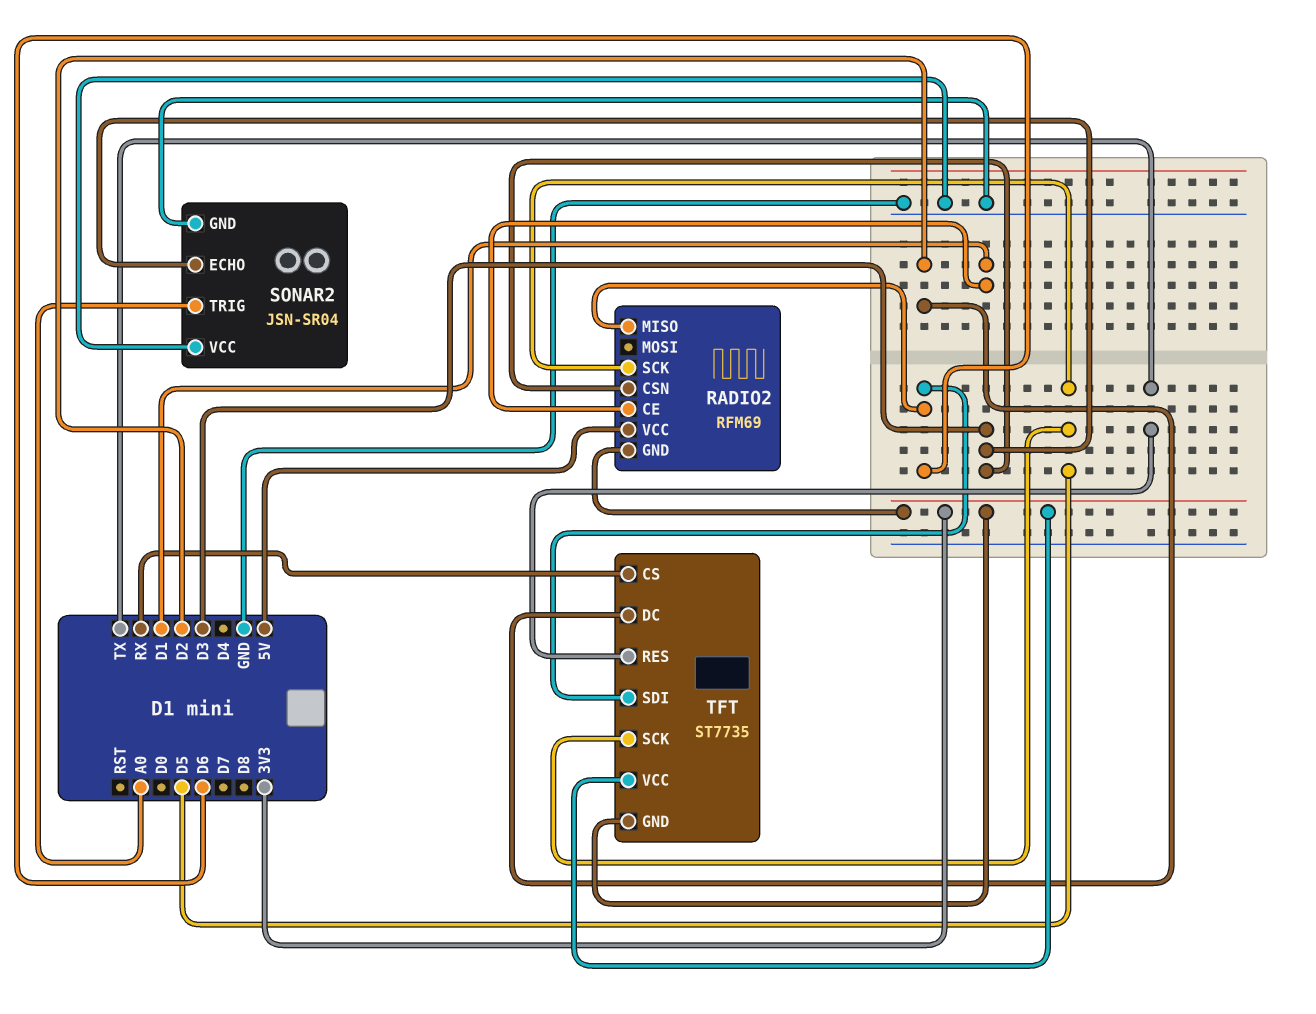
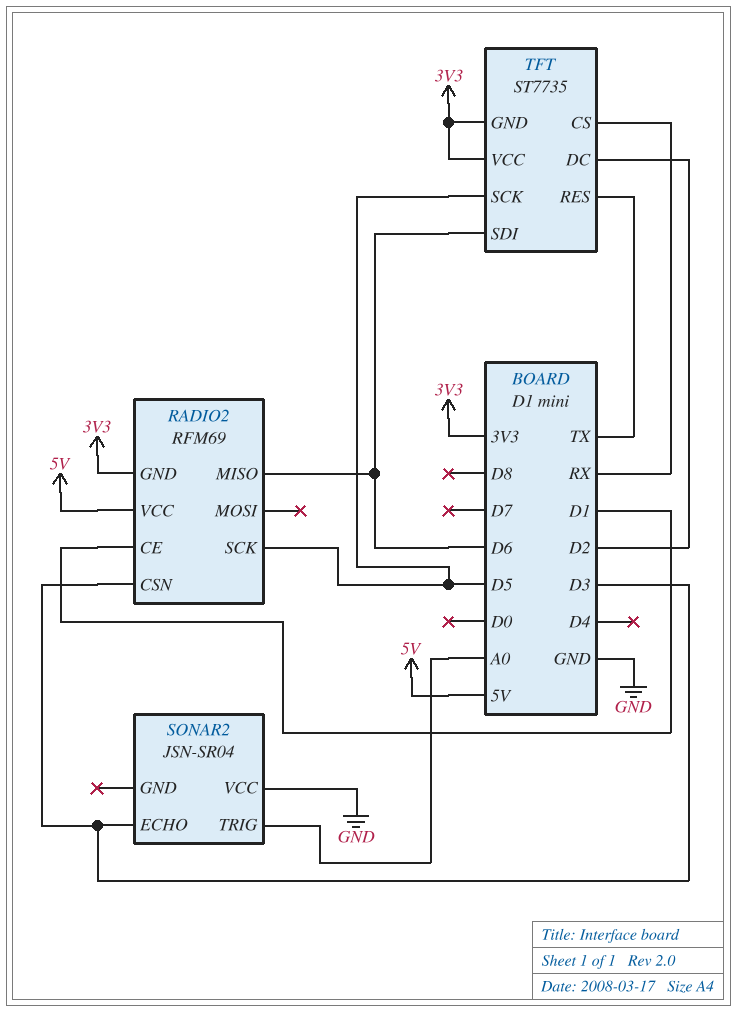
SONAR2 pin GND: GND -> none

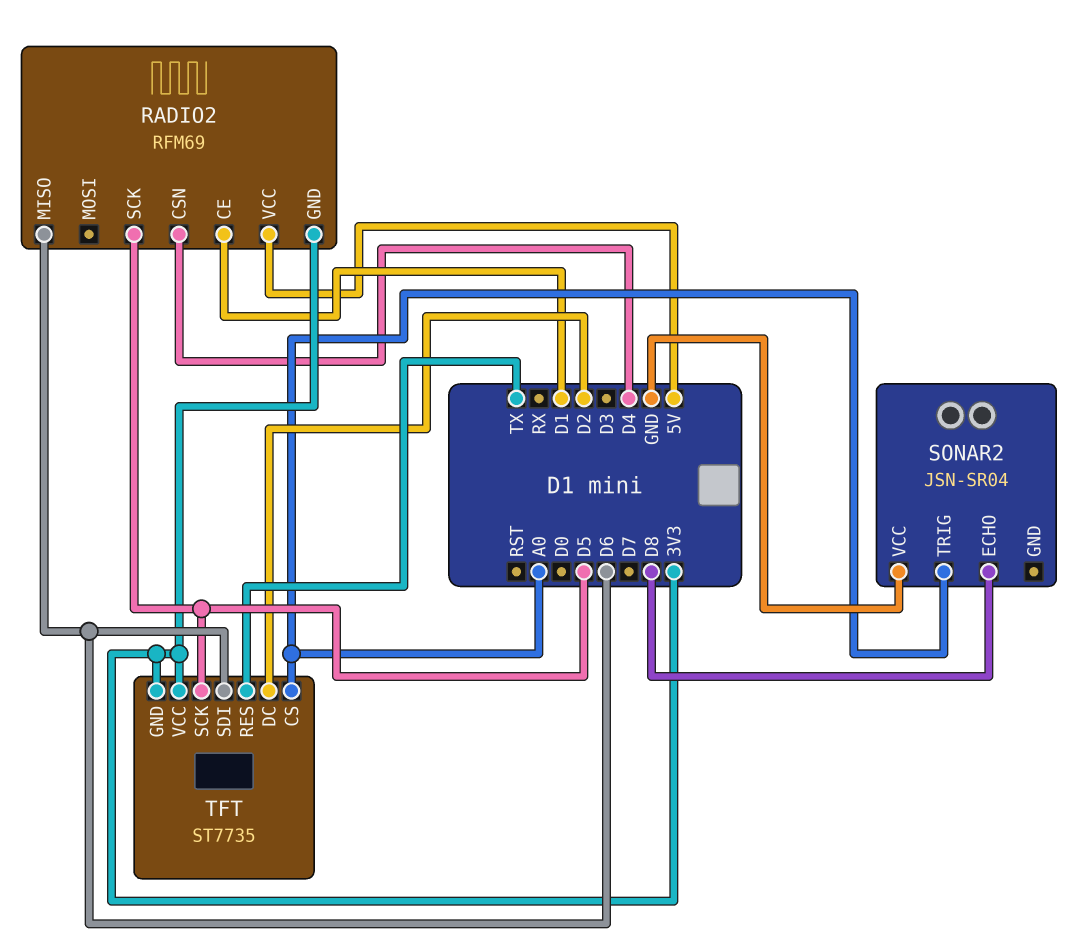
RADIO2 pin CSN: D3 -> D4
SONAR2 pin ECHO: D3 -> D8
TFT pin CS: RX -> A0

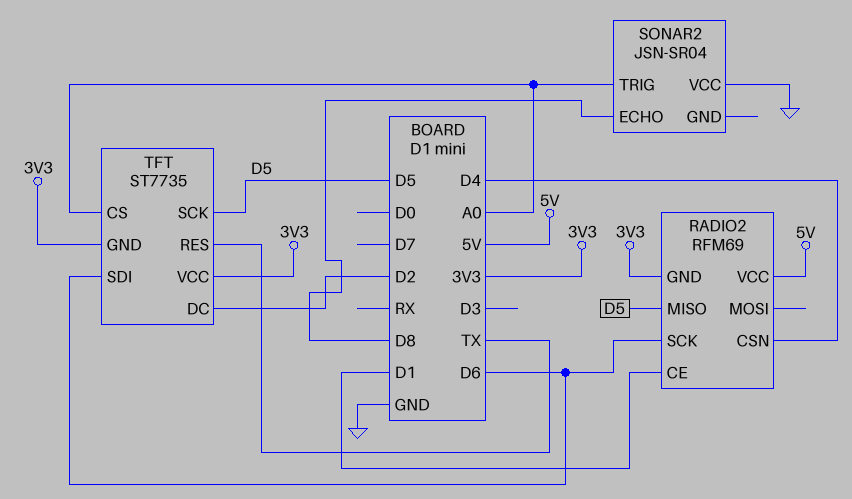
RADIO2 pin MISO: D6 -> D5
RADIO2 pin SCK: D5 -> D6

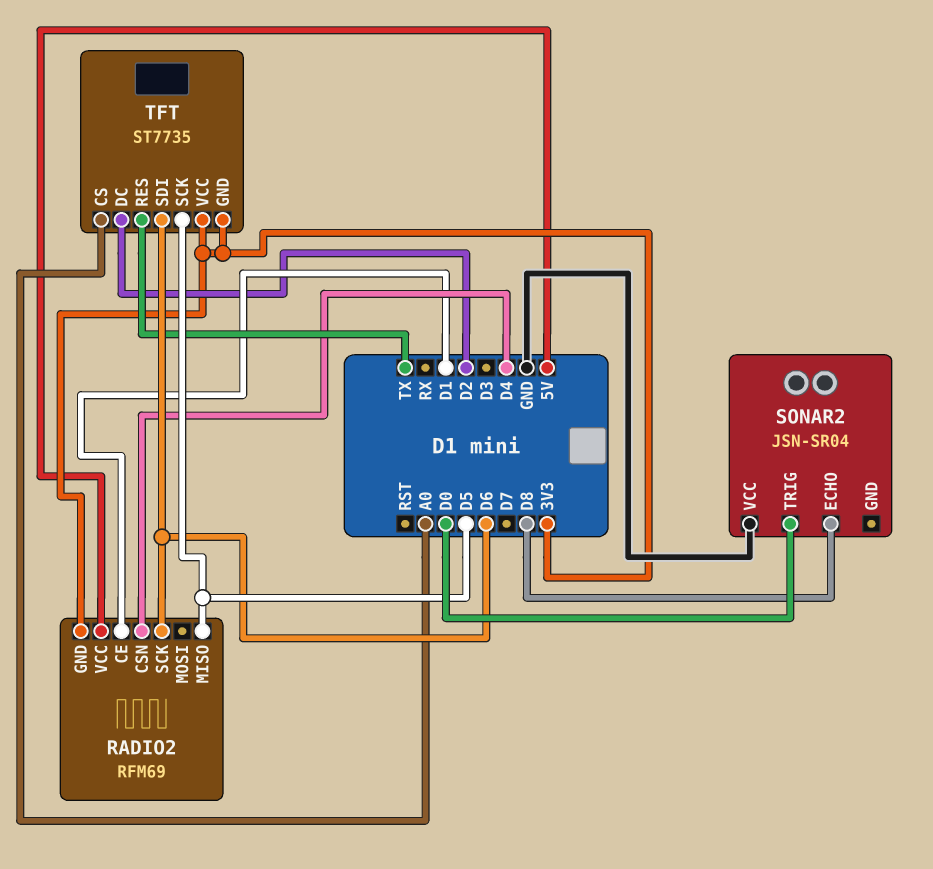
SONAR2 pin TRIG: A0 -> D0

